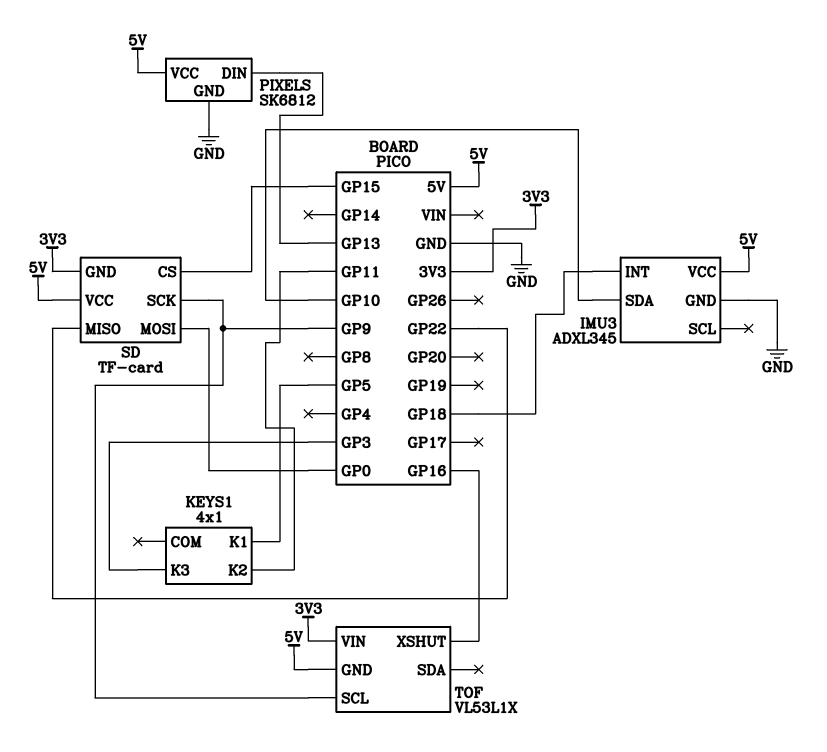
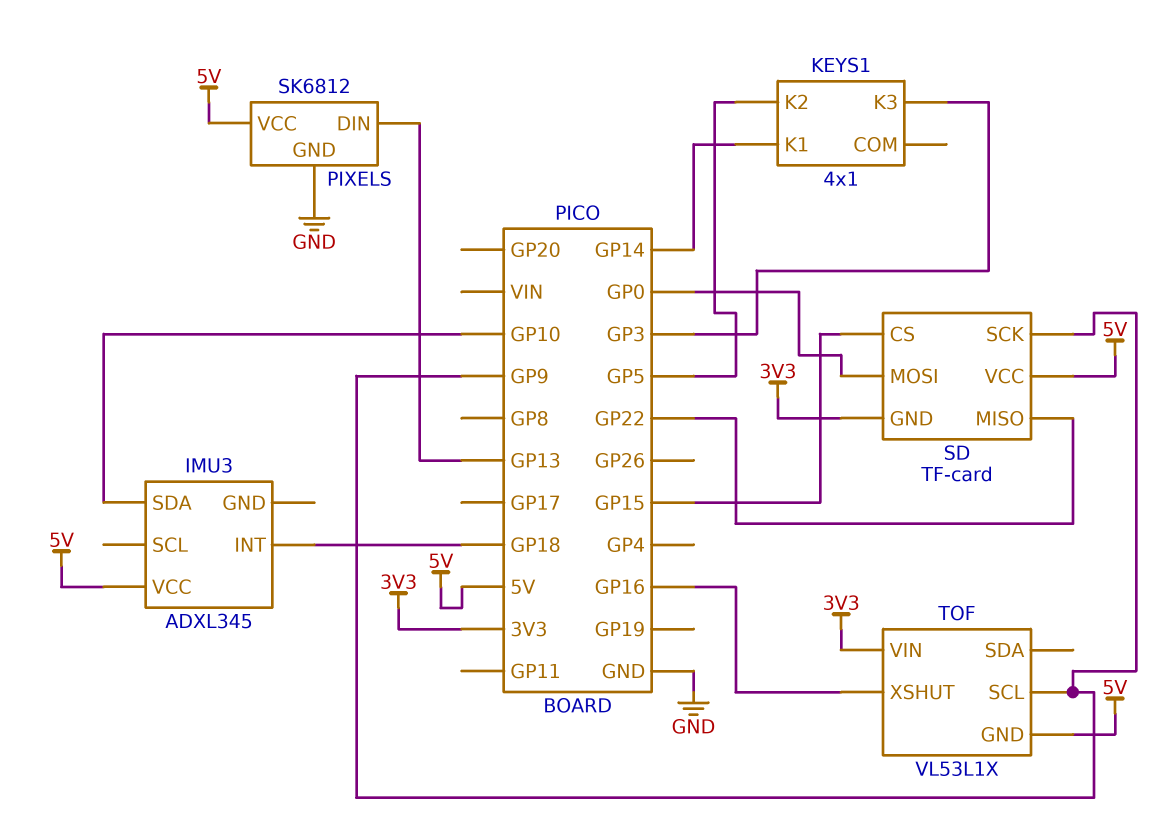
IMU3 pin GND: GND -> none
KEYS1 pin K1: GP5 -> GP14
KEYS1 pin K2: GP11 -> GP5

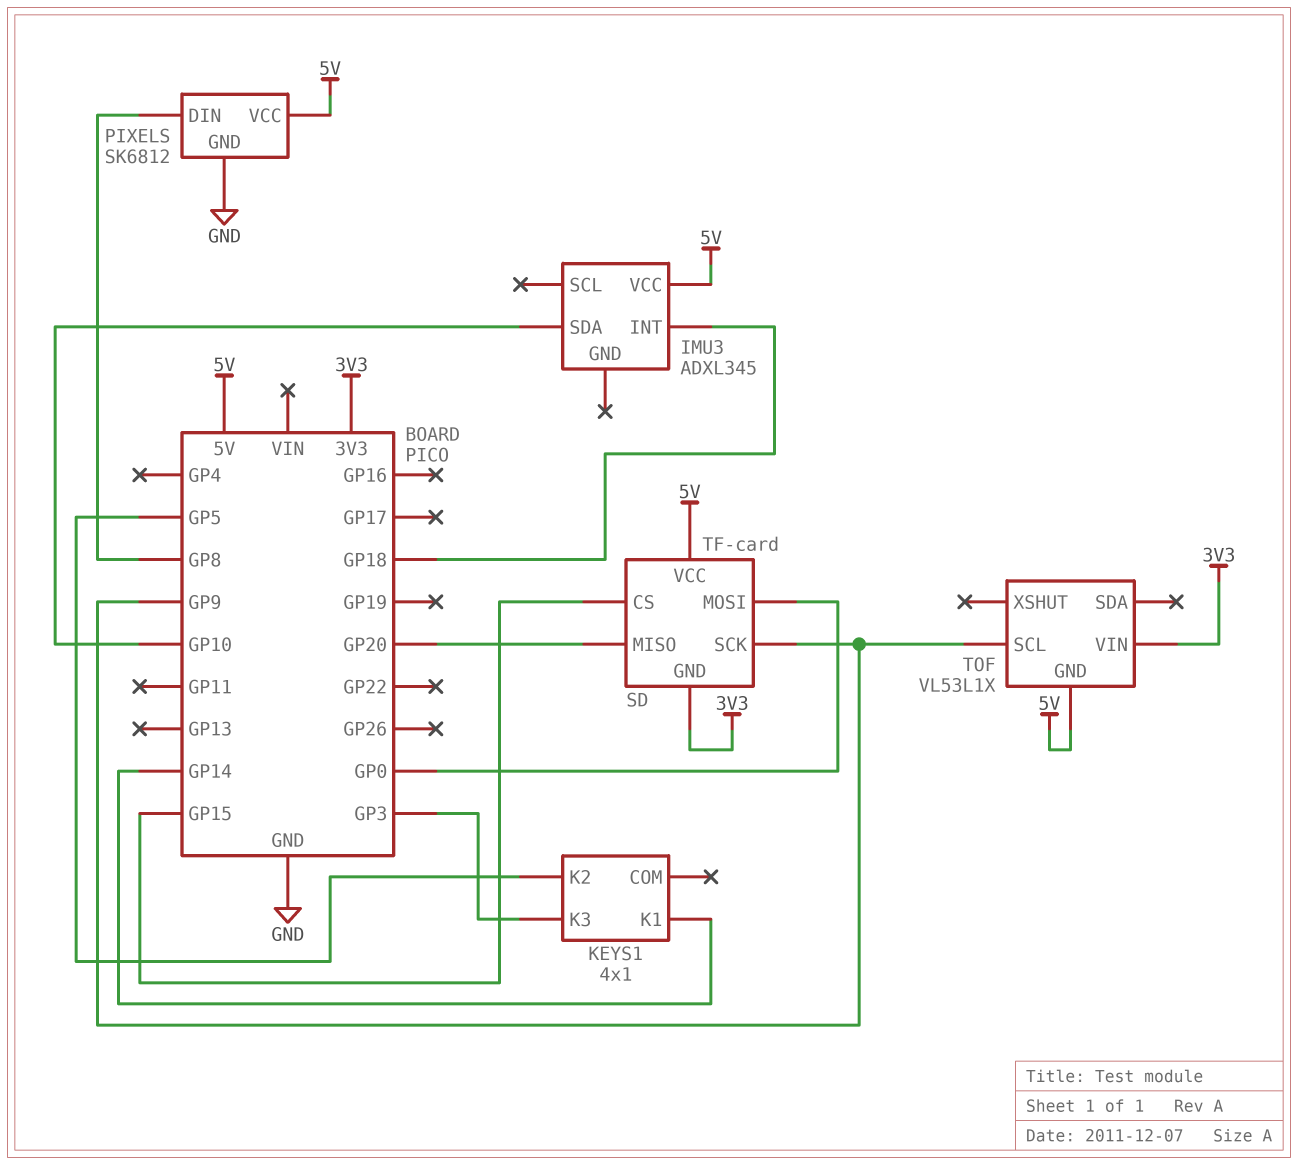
PIXELS pin DIN: GP13 -> GP8
SD pin MISO: GP22 -> GP20
TOF pin XSHUT: GP16 -> none

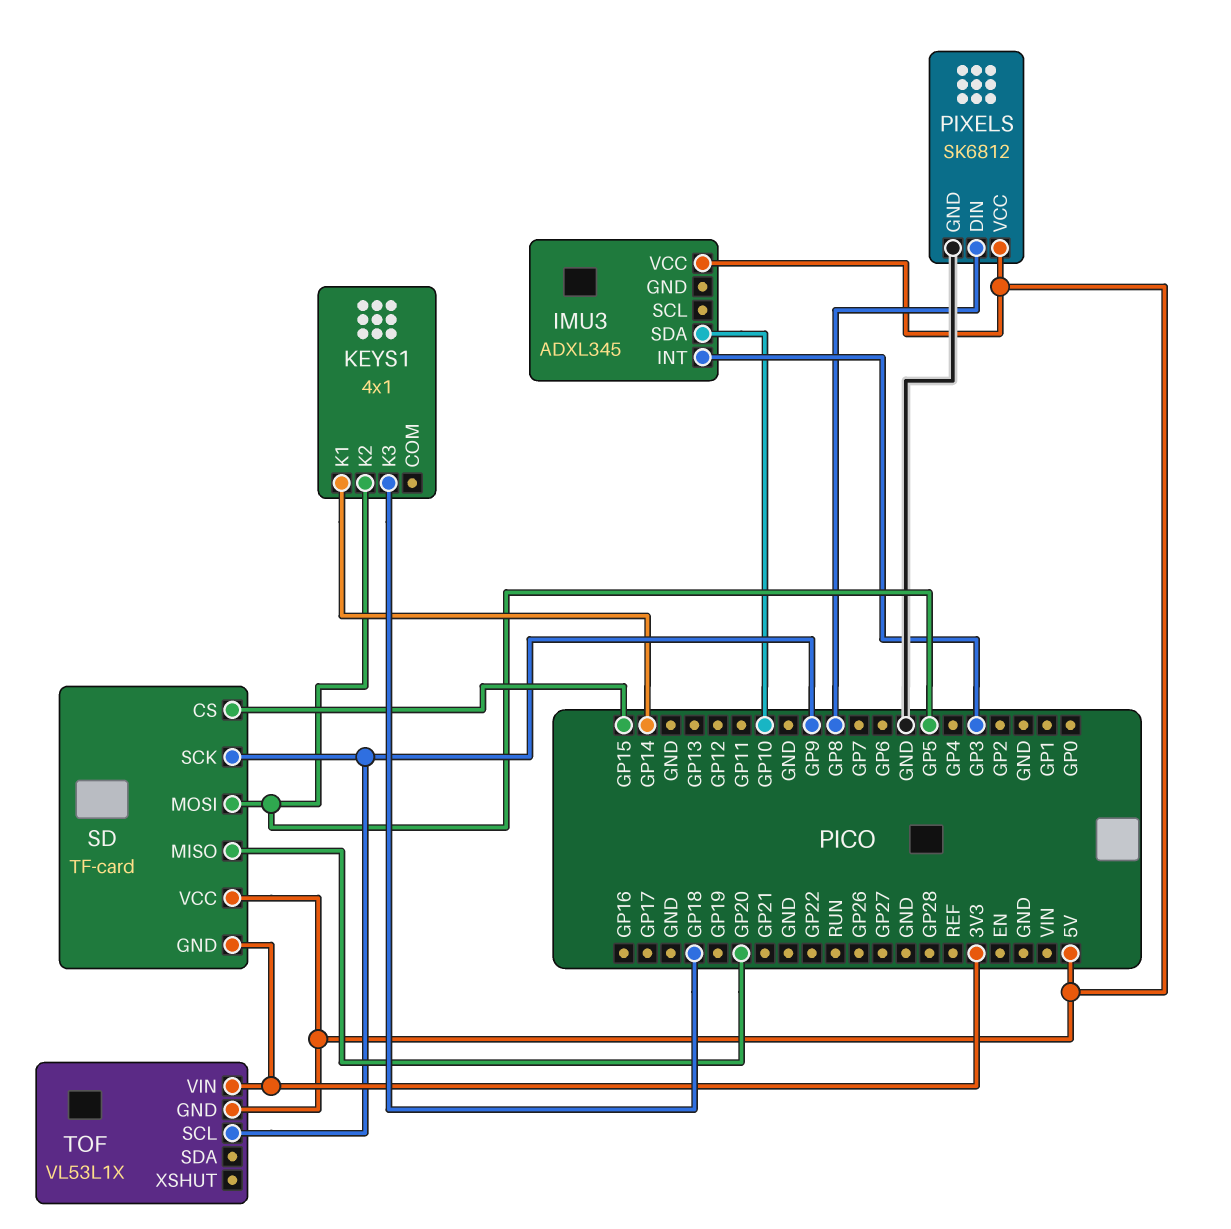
IMU3 pin INT: GP18 -> GP3
KEYS1 pin K3: GP3 -> GP18
SD pin MOSI: GP0 -> GP5

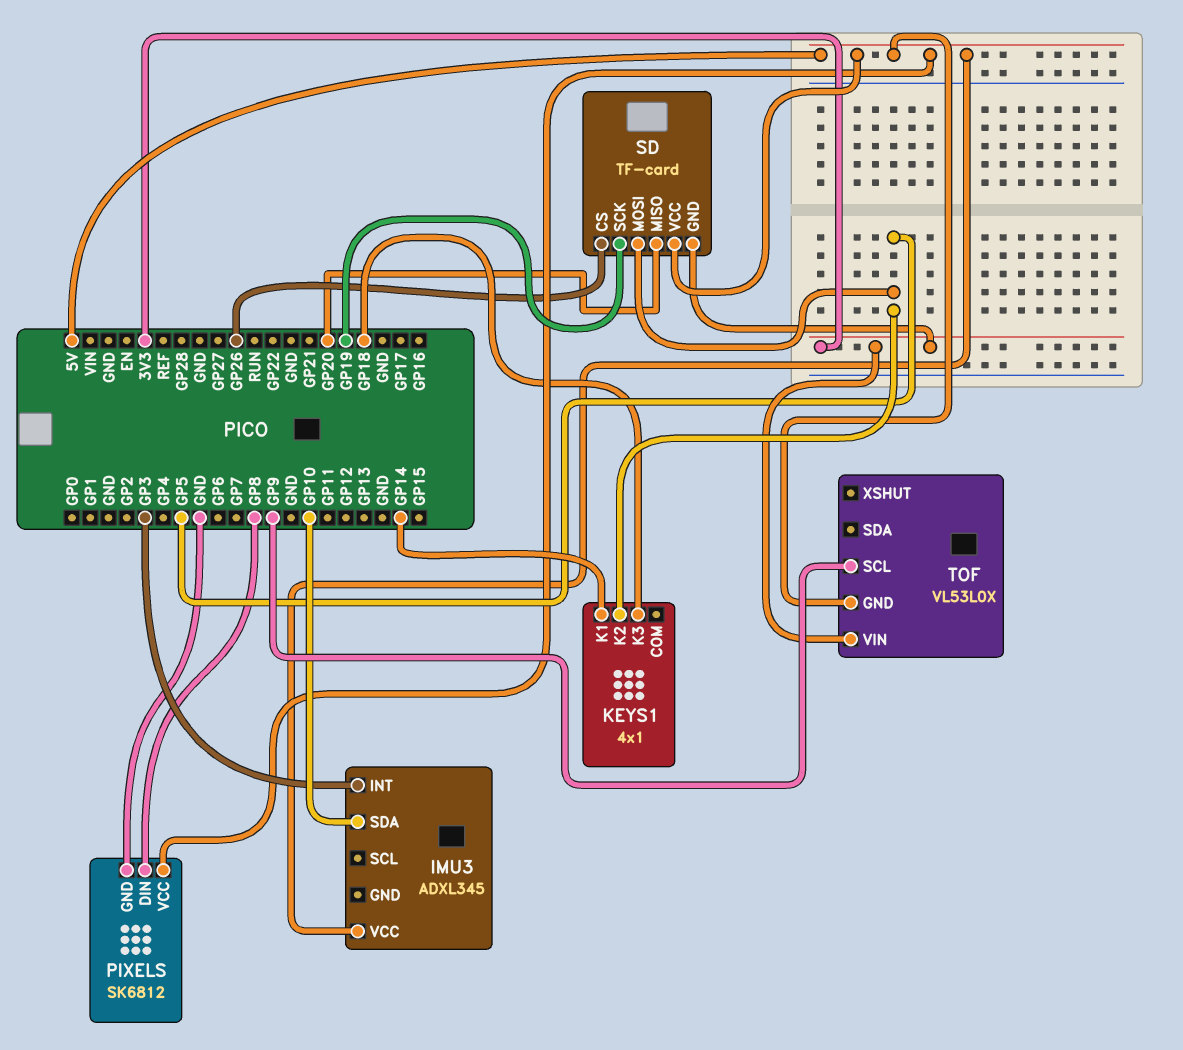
SD pin CS: GP15 -> GP26
SD pin SCK: GP9 -> GP19
TOF: VL53L1X -> VL53L0X

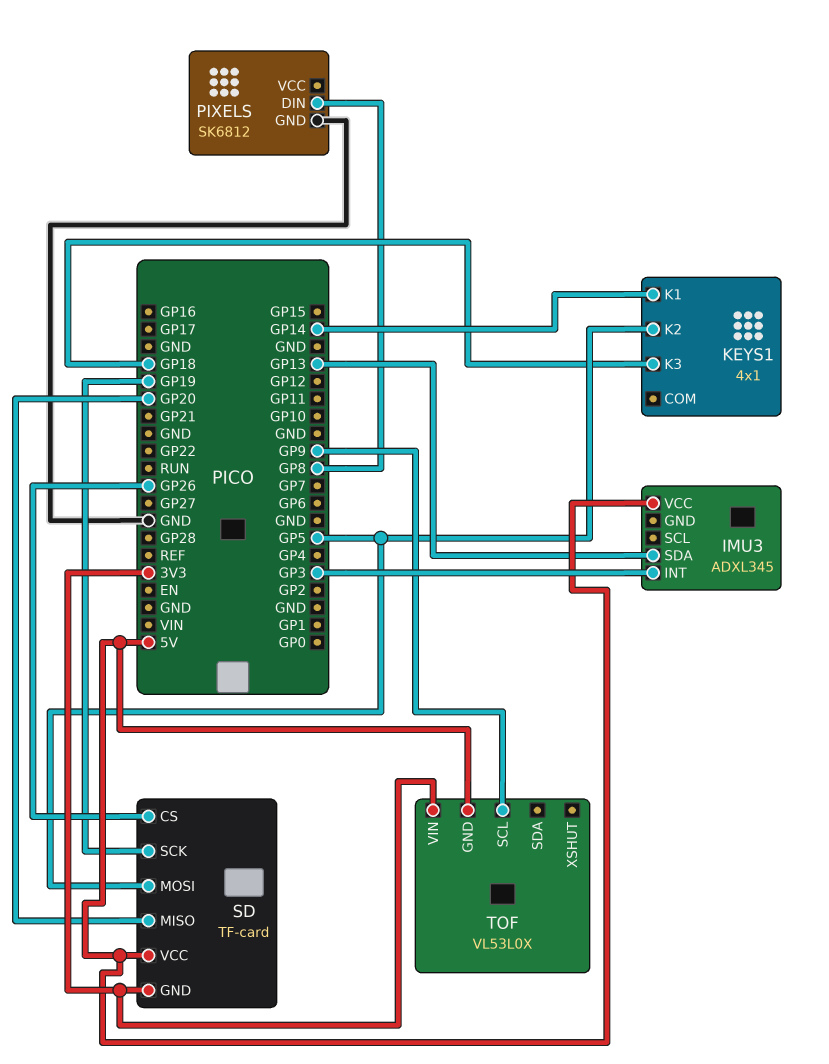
IMU3 pin SDA: GP10 -> GP13
PIXELS pin VCC: 5V -> none

